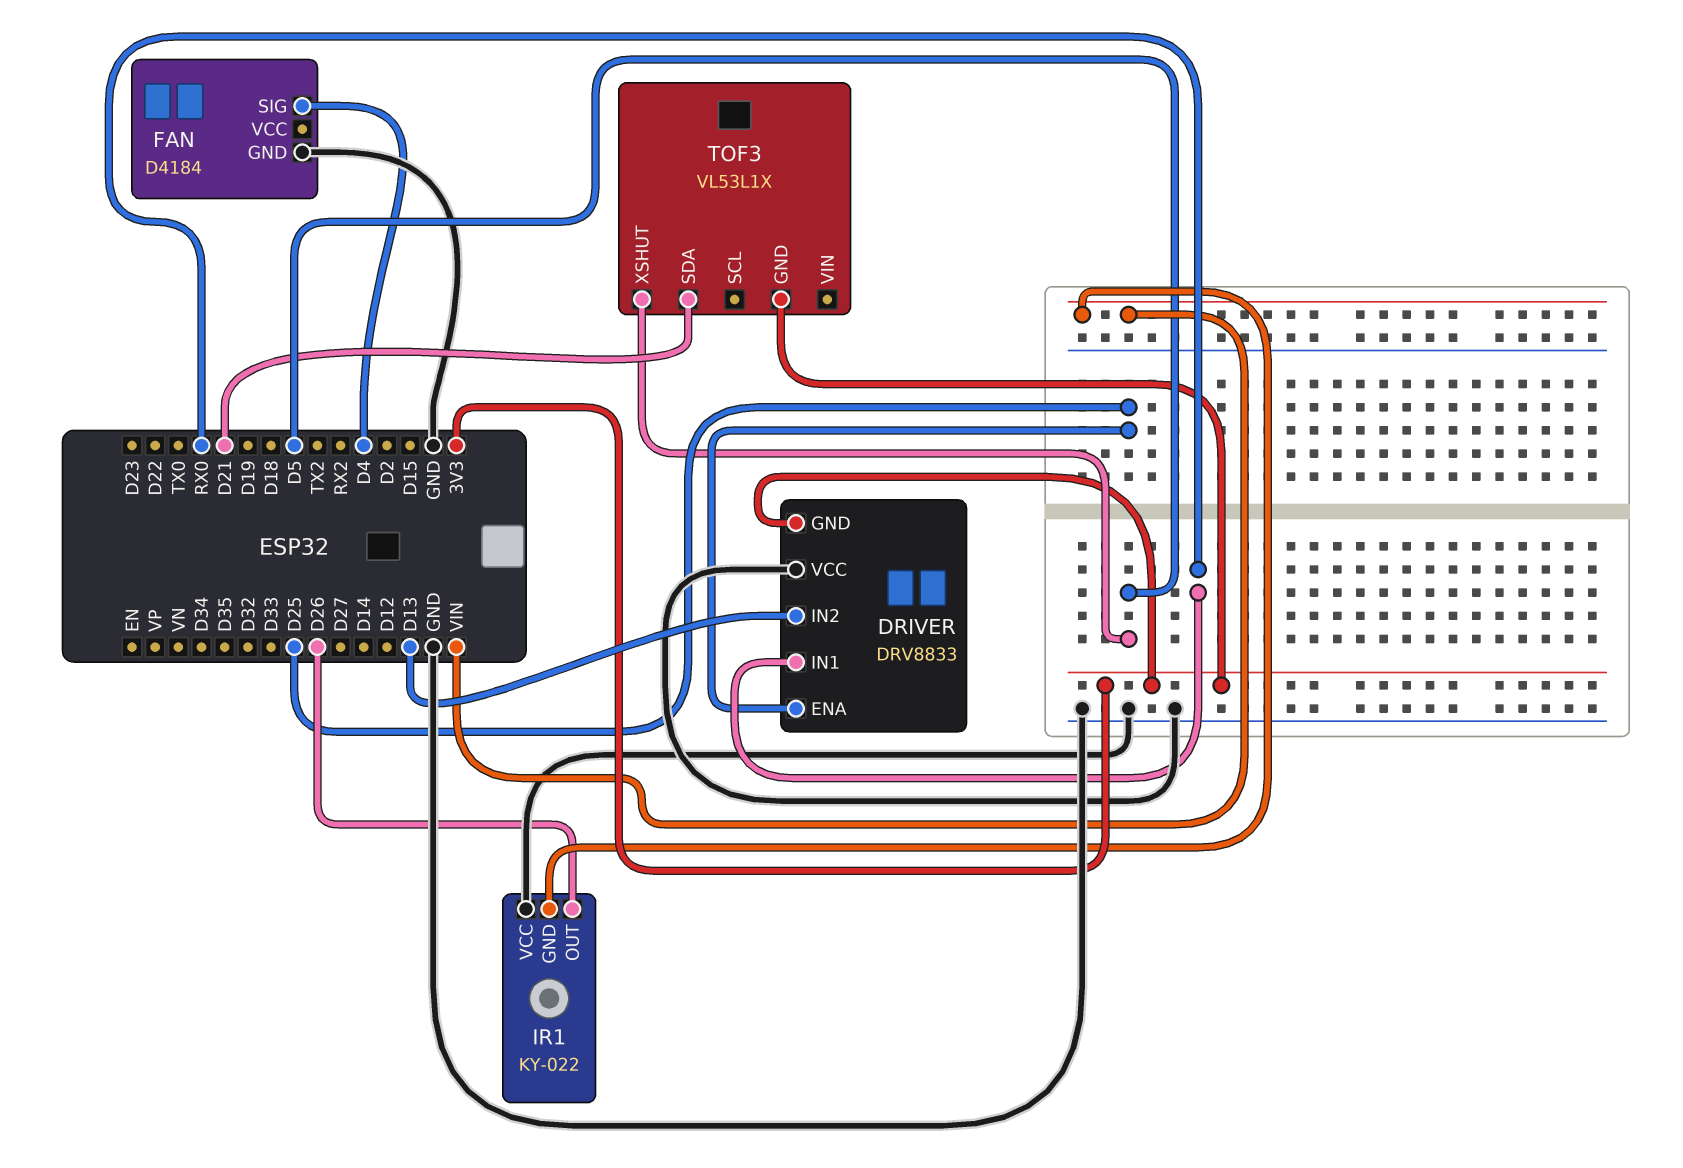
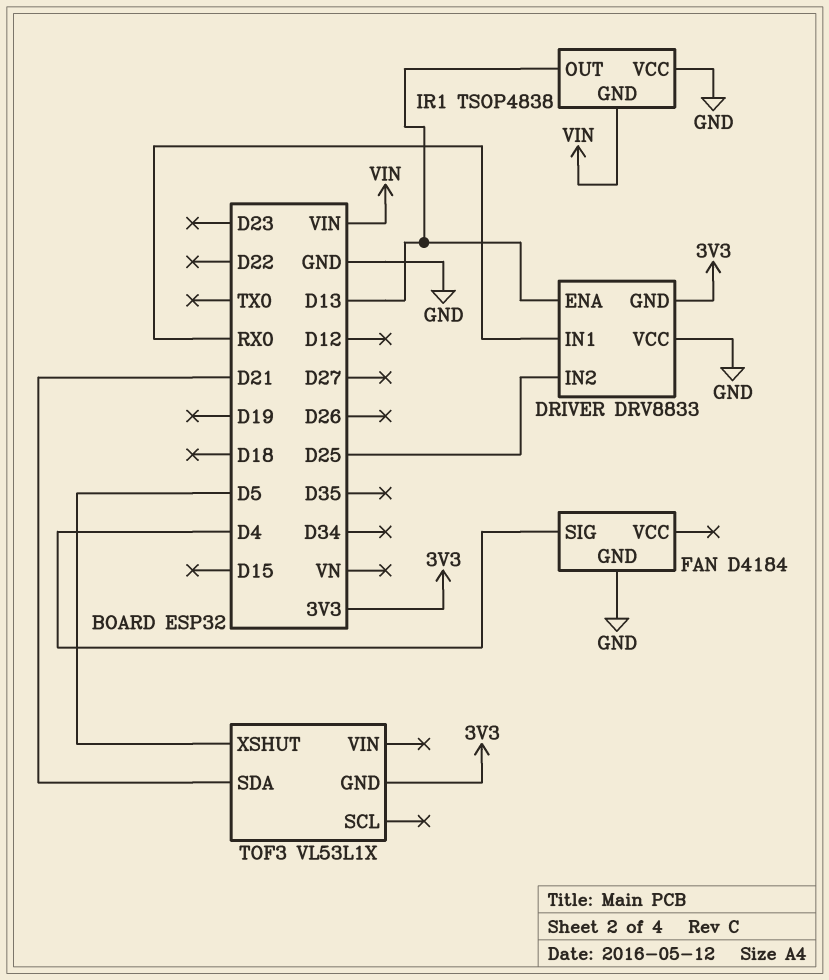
DRIVER pin ENA: D25 -> D13
DRIVER pin IN2: D13 -> D25
IR1: KY-022 -> TSOP4838
IR1 pin OUT: D26 -> D13

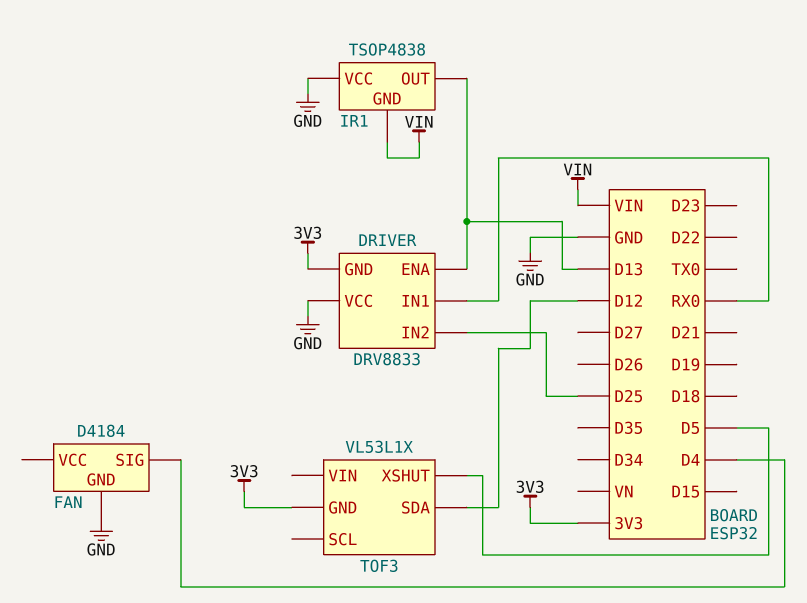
TOF3 pin SDA: D21 -> D12

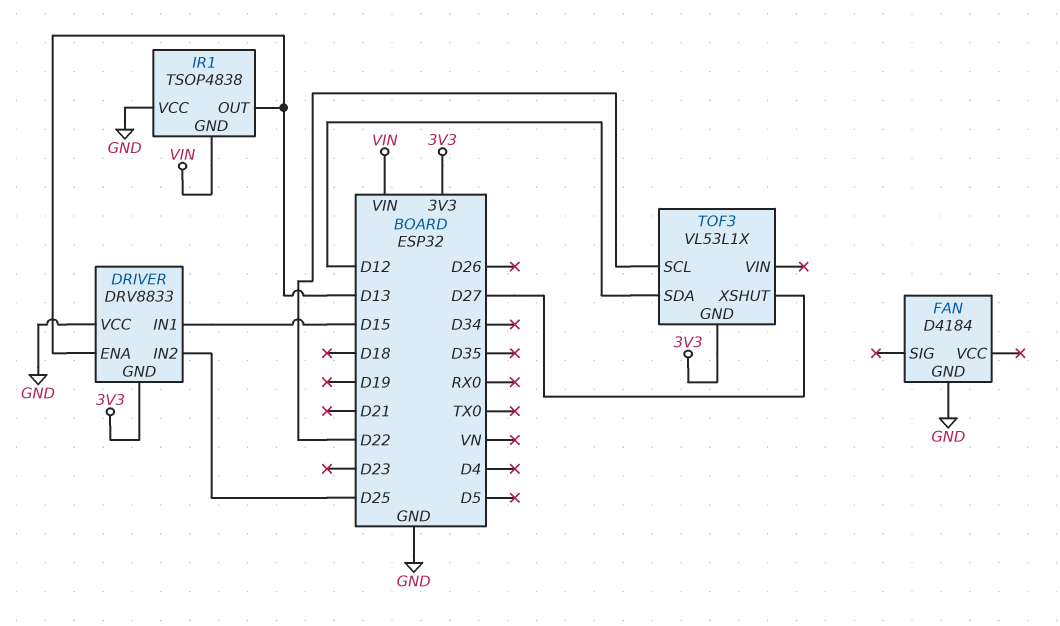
DRIVER pin IN1: RX0 -> D15
FAN pin SIG: D4 -> none
TOF3 pin SCL: none -> D22
TOF3 pin XSHUT: D5 -> D27

